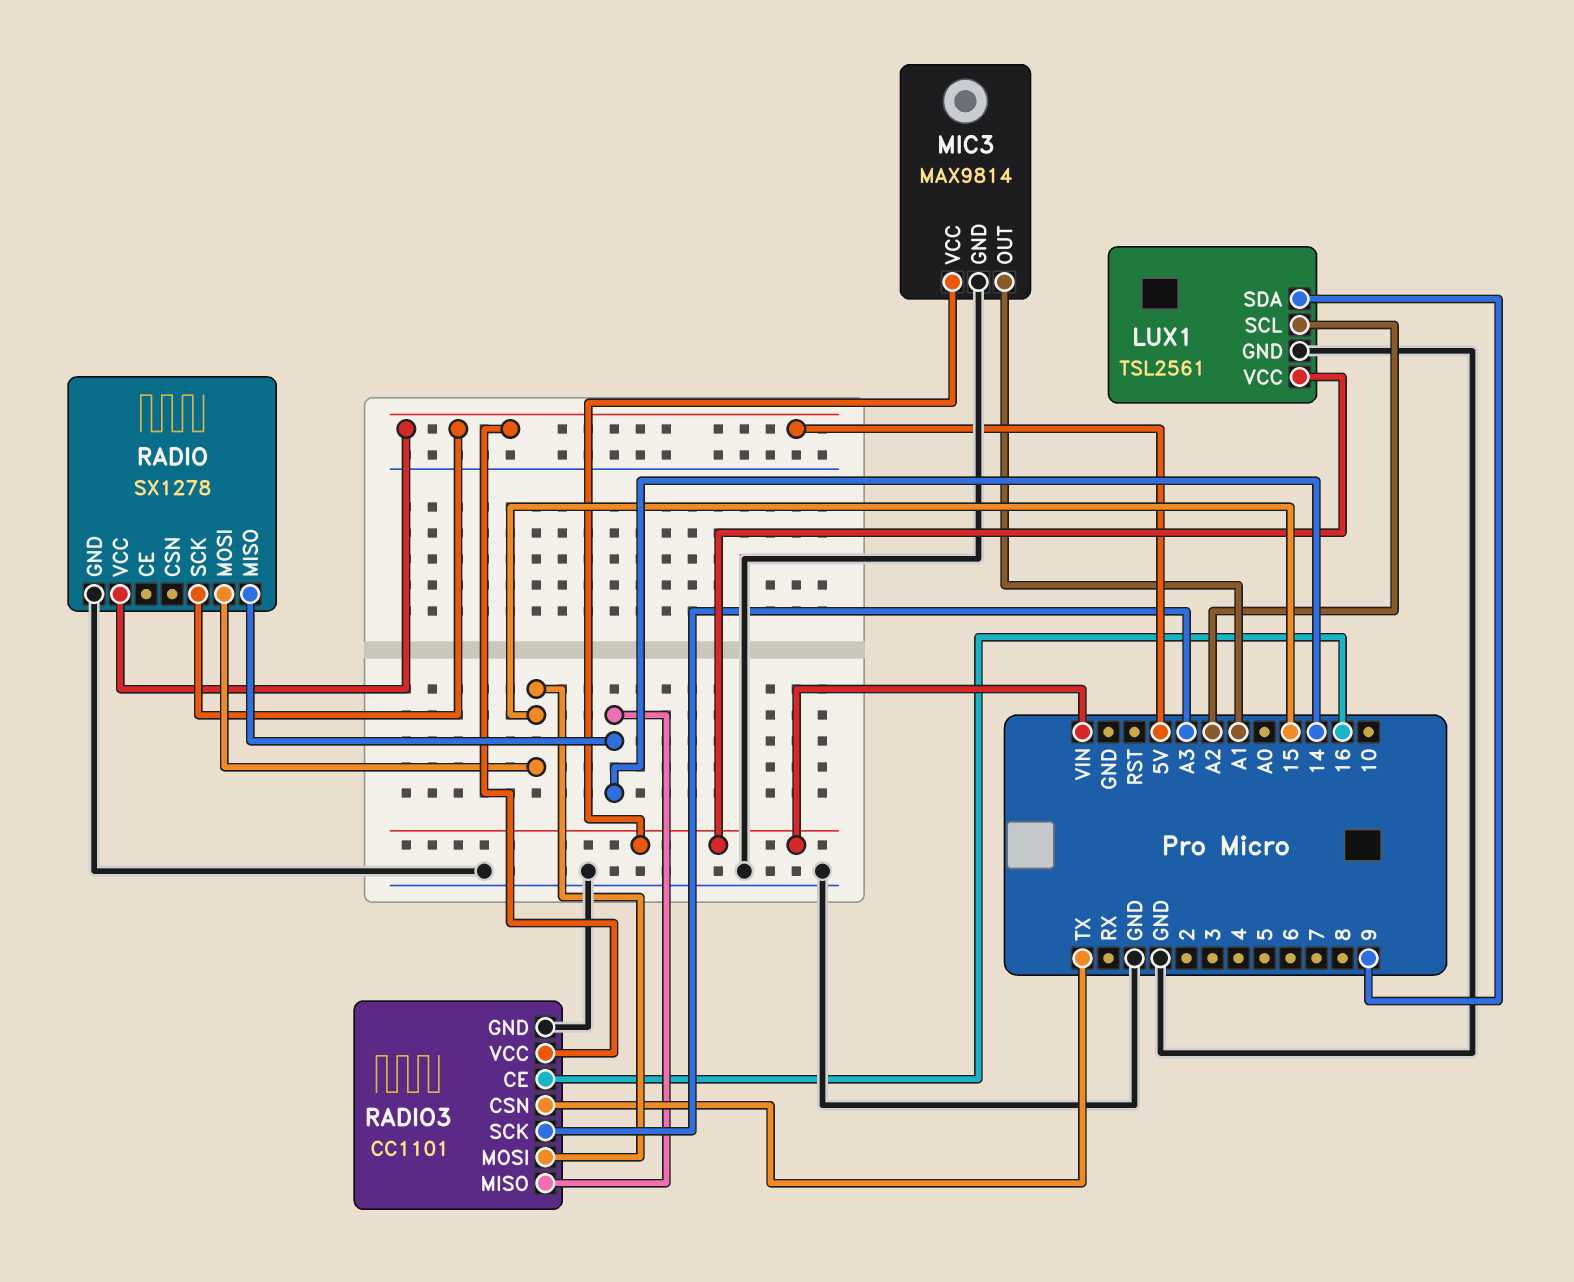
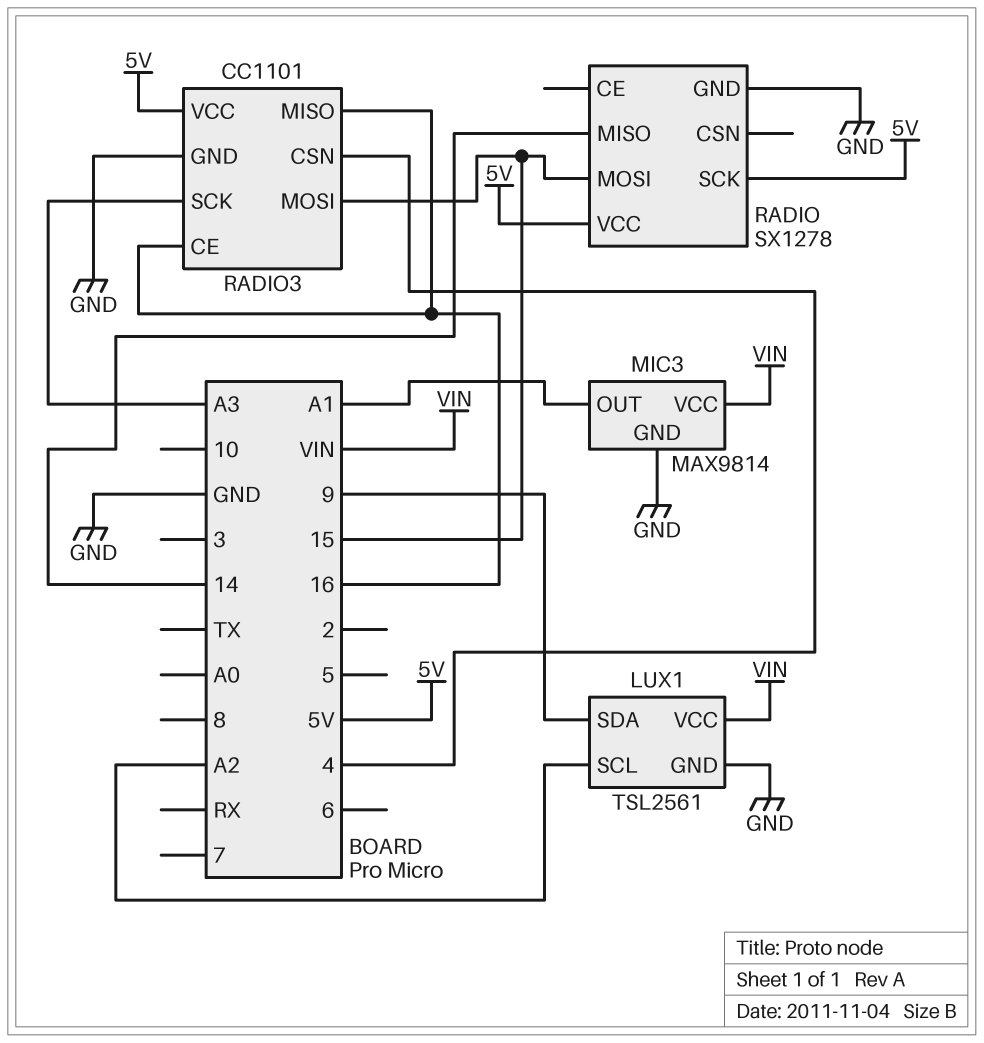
RADIO3 pin CSN: TX -> 4
RADIO3 pin MISO: 14 -> 16

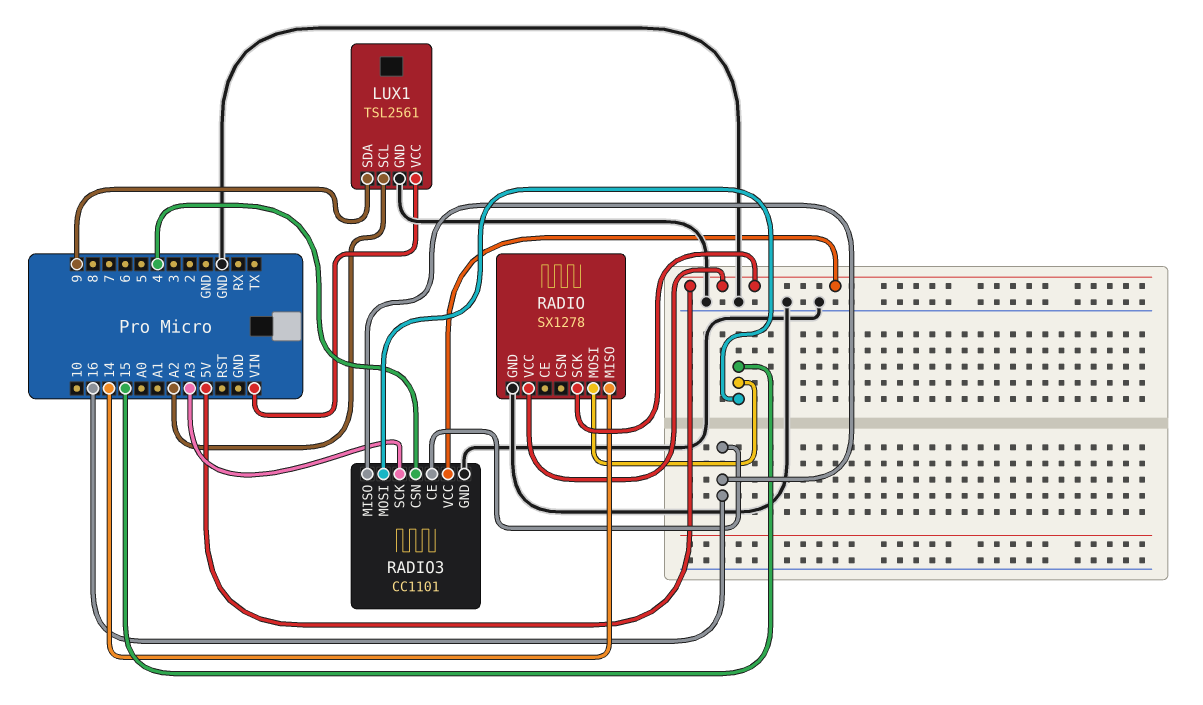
MIC3: MAX9814 -> none
MIC3 pin GND: GND -> none
MIC3 pin OUT: A1 -> none
MIC3 pin VCC: VIN -> none

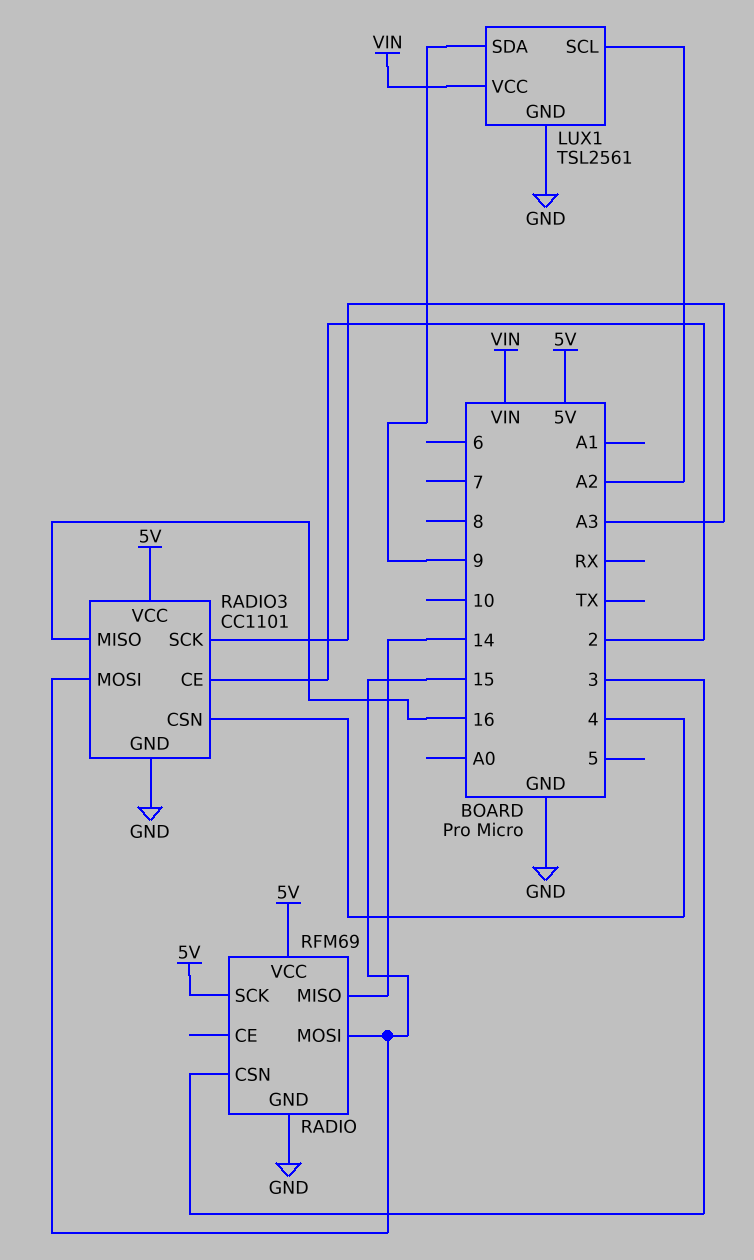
RADIO: SX1278 -> RFM69
RADIO pin CSN: none -> 3
RADIO3 pin CE: 16 -> 2

